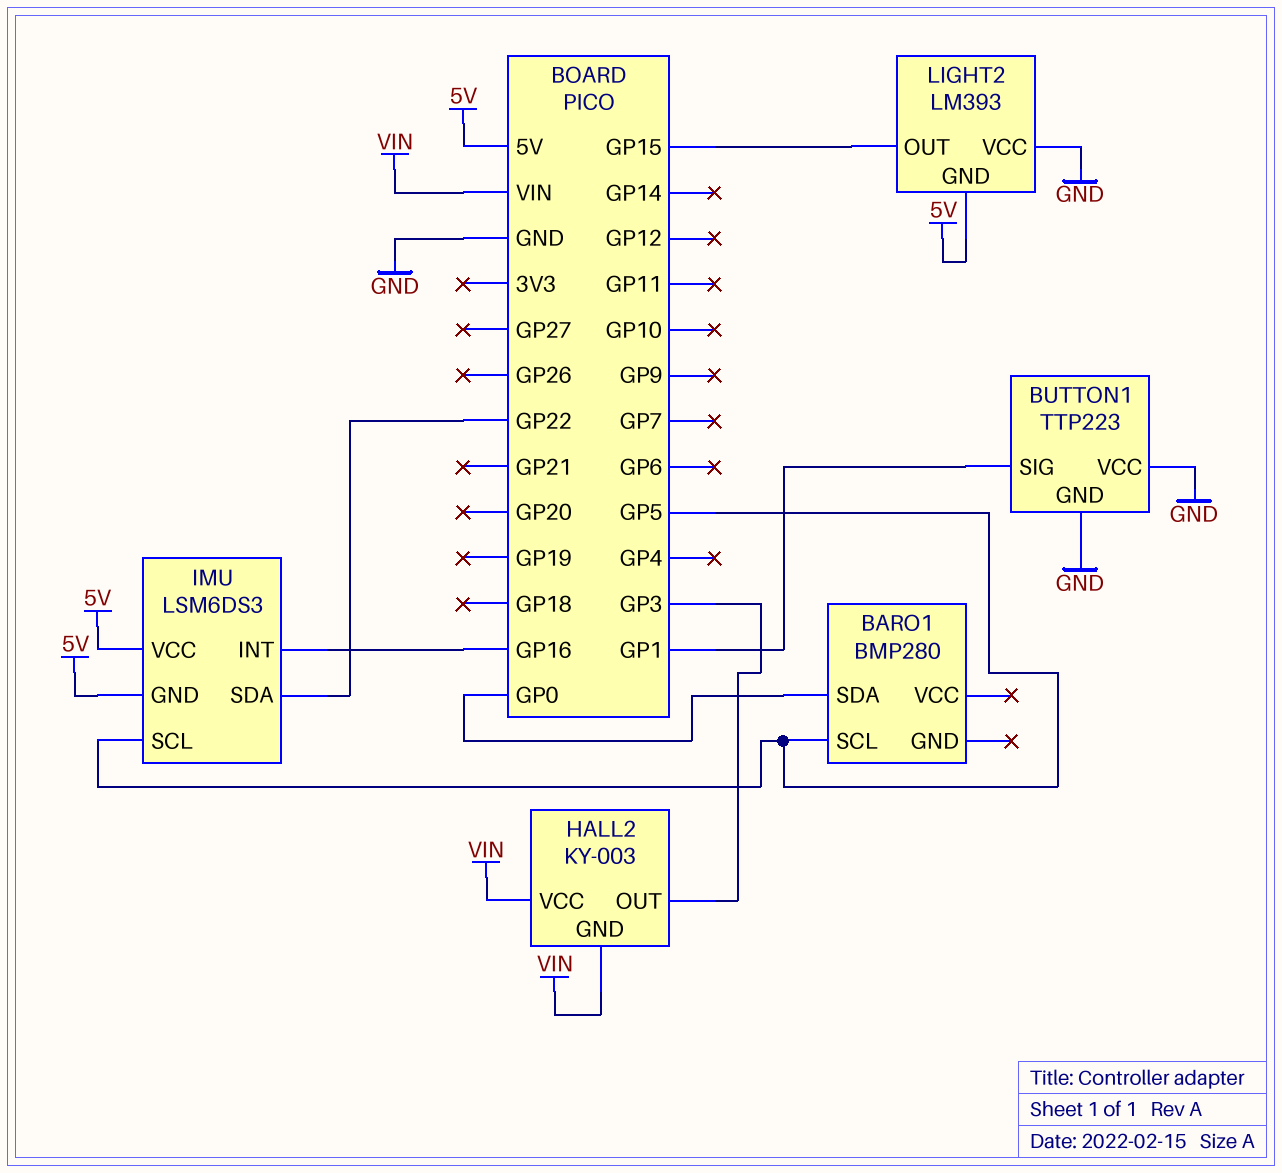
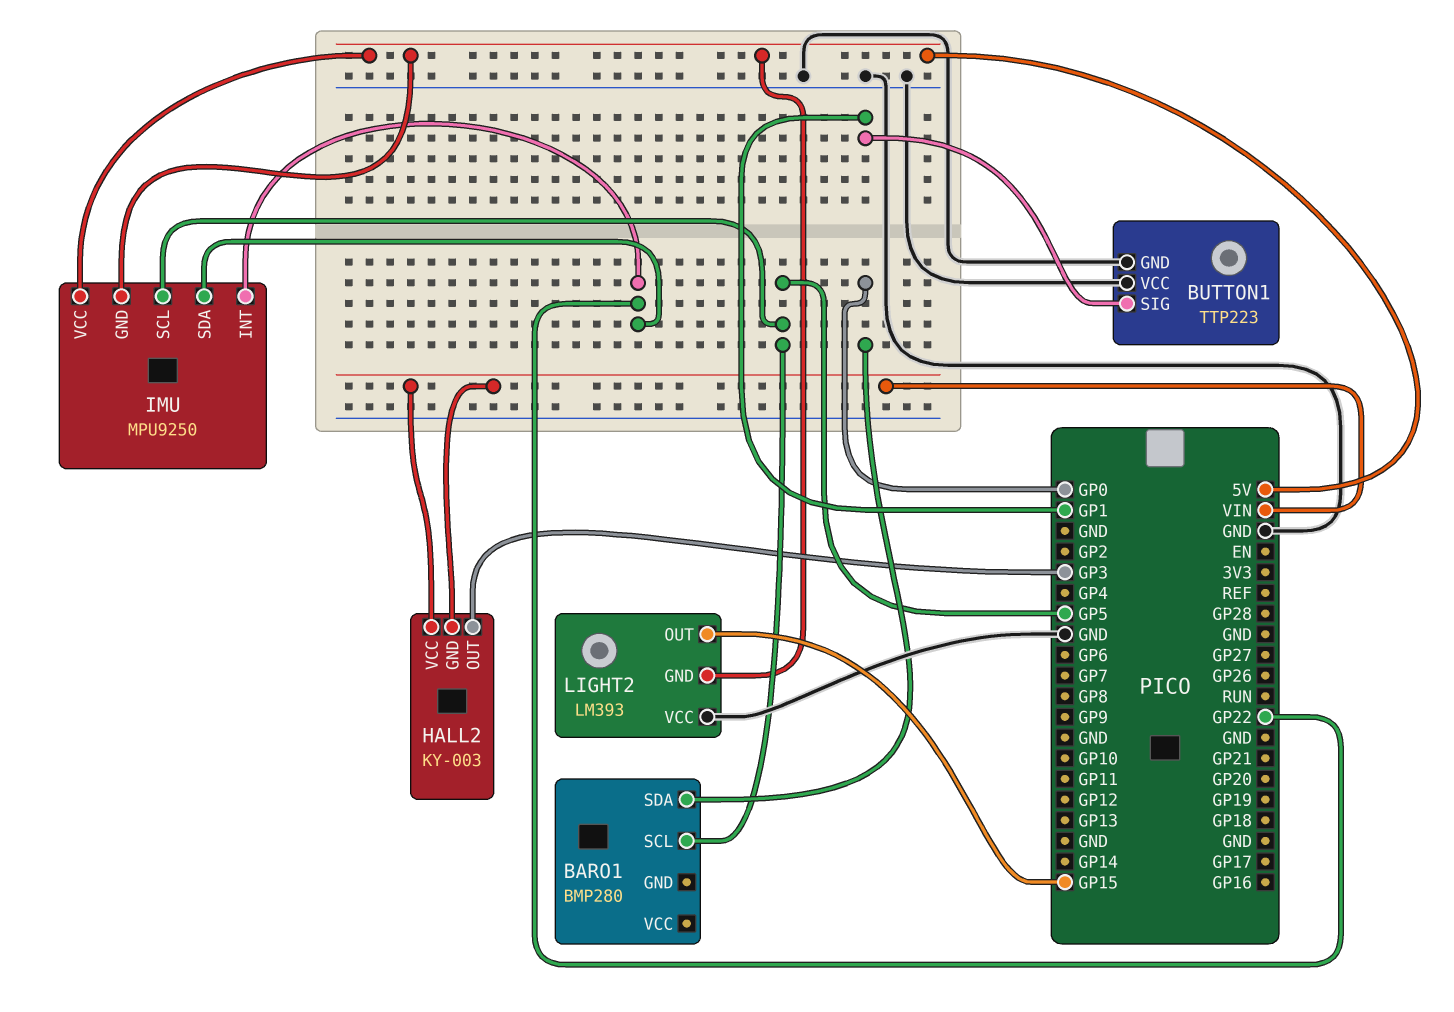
IMU: LSM6DS3 -> MPU9250
IMU pin INT: GP16 -> GP22

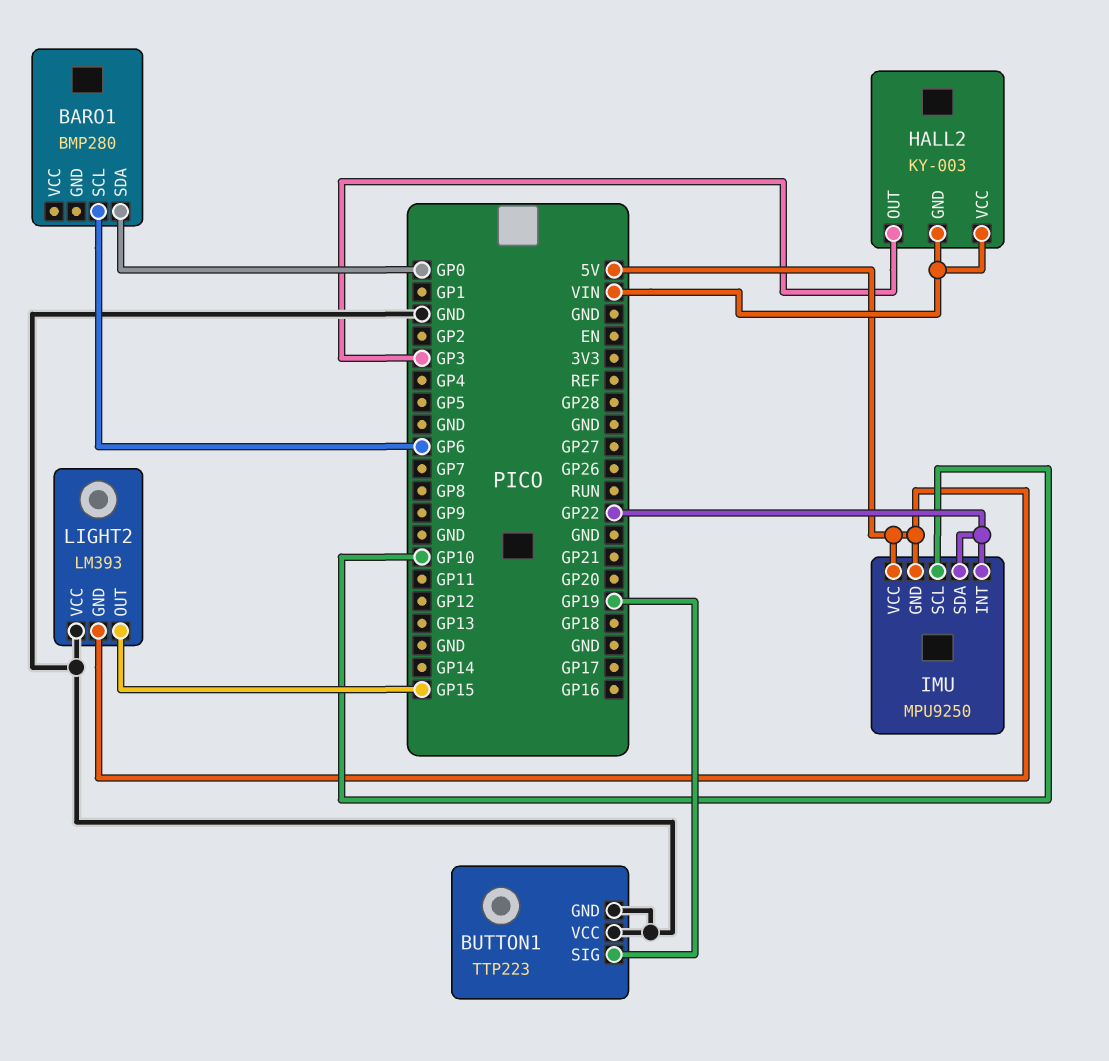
BARO1 pin SCL: GP5 -> GP6
BUTTON1 pin SIG: GP1 -> GP19
IMU pin SCL: GP5 -> GP10

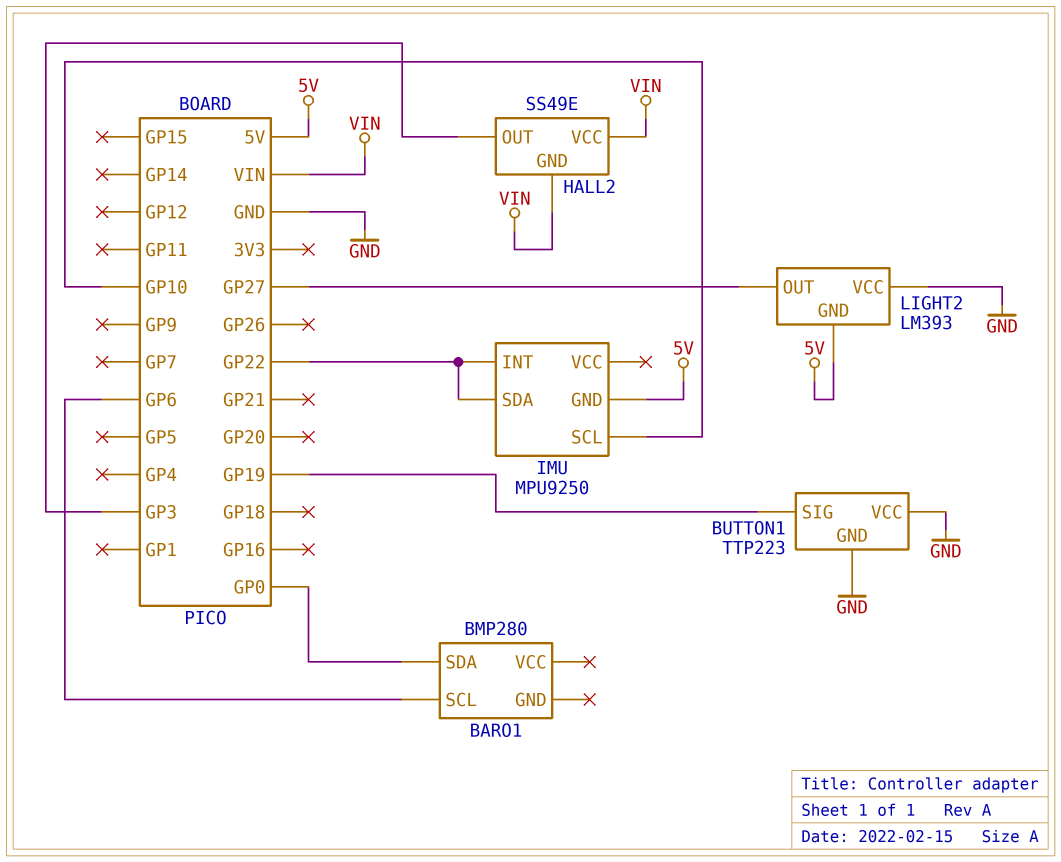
HALL2: KY-003 -> SS49E
IMU pin VCC: 5V -> none
LIGHT2 pin OUT: GP15 -> GP27

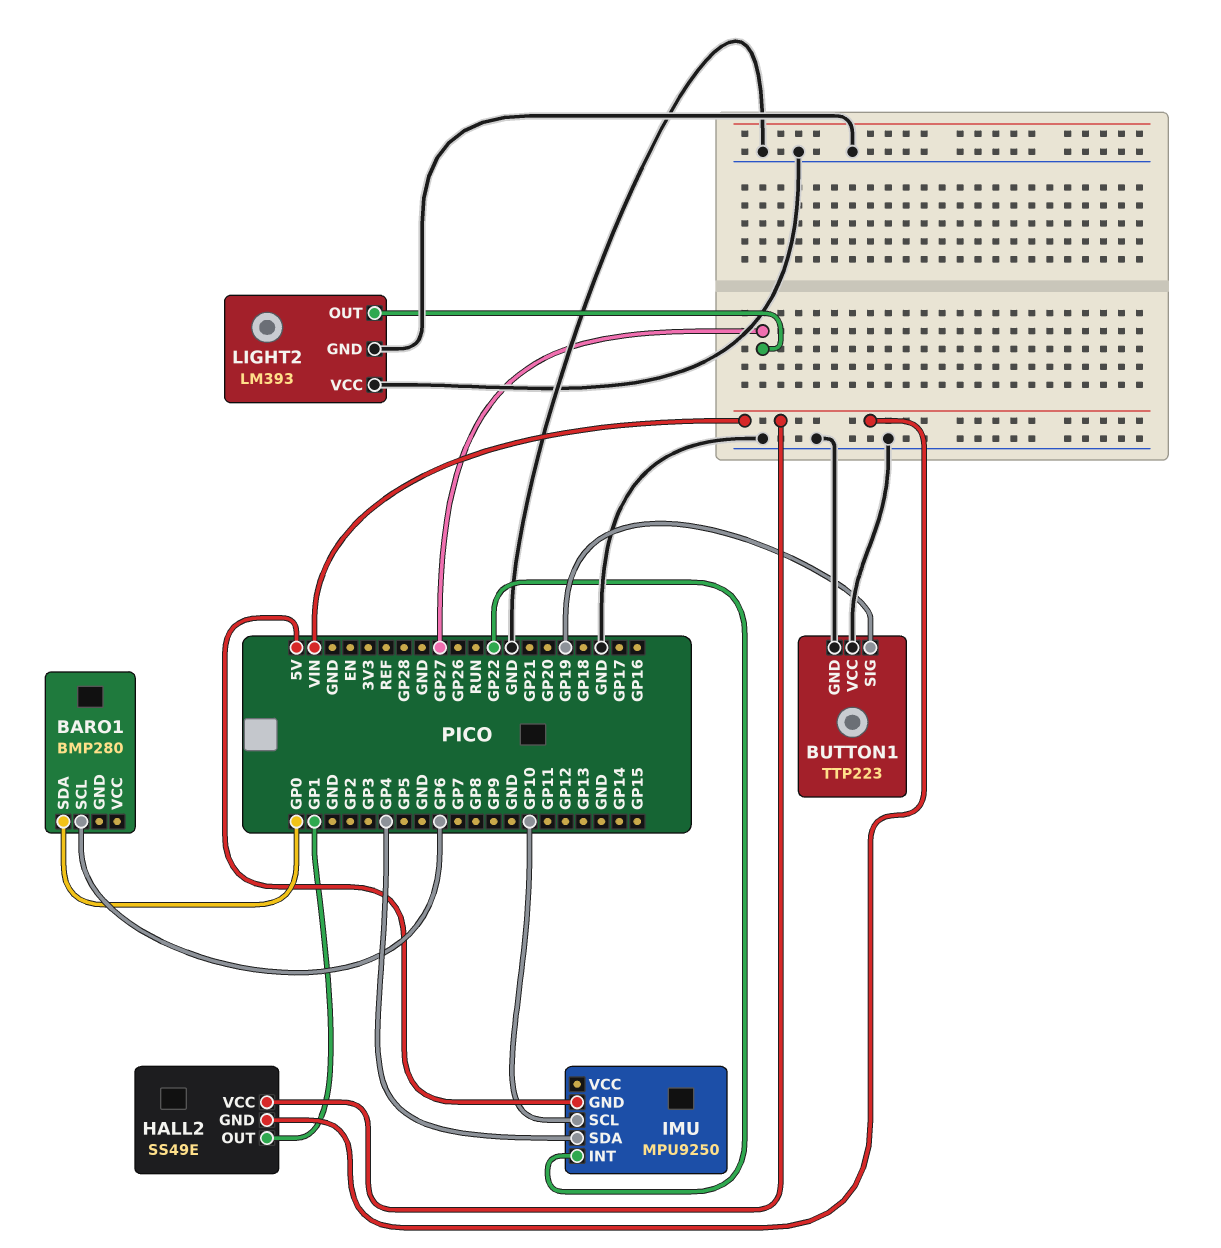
HALL2 pin OUT: GP3 -> GP1
IMU pin SDA: GP22 -> GP4
LIGHT2 pin GND: 5V -> GND

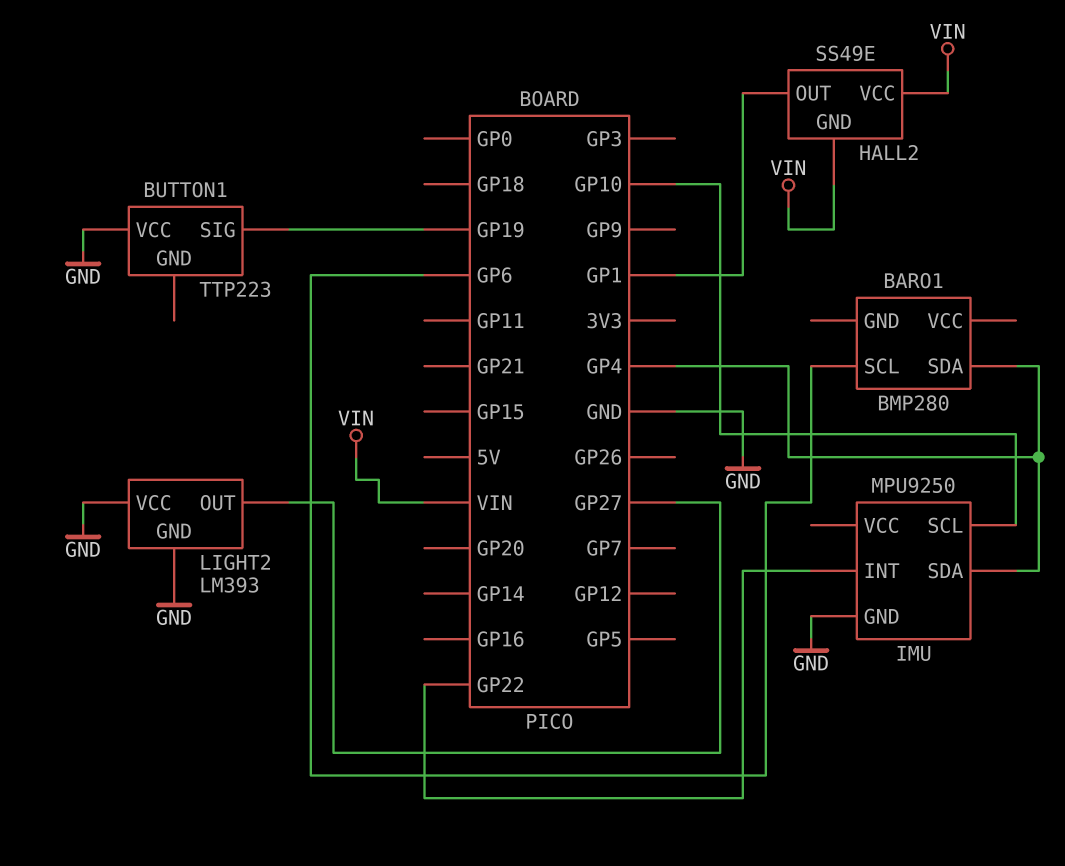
BARO1 pin SDA: GP0 -> GP4
BUTTON1 pin GND: GND -> none
IMU pin GND: 5V -> GND

